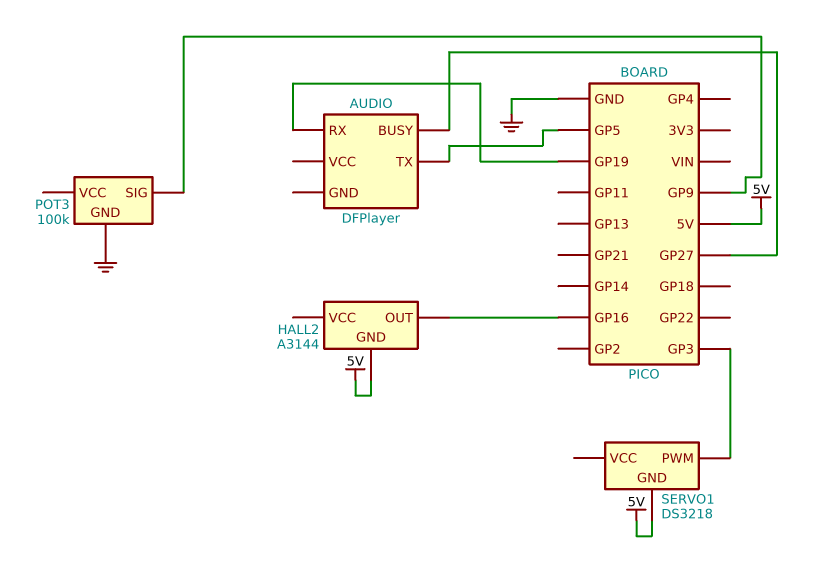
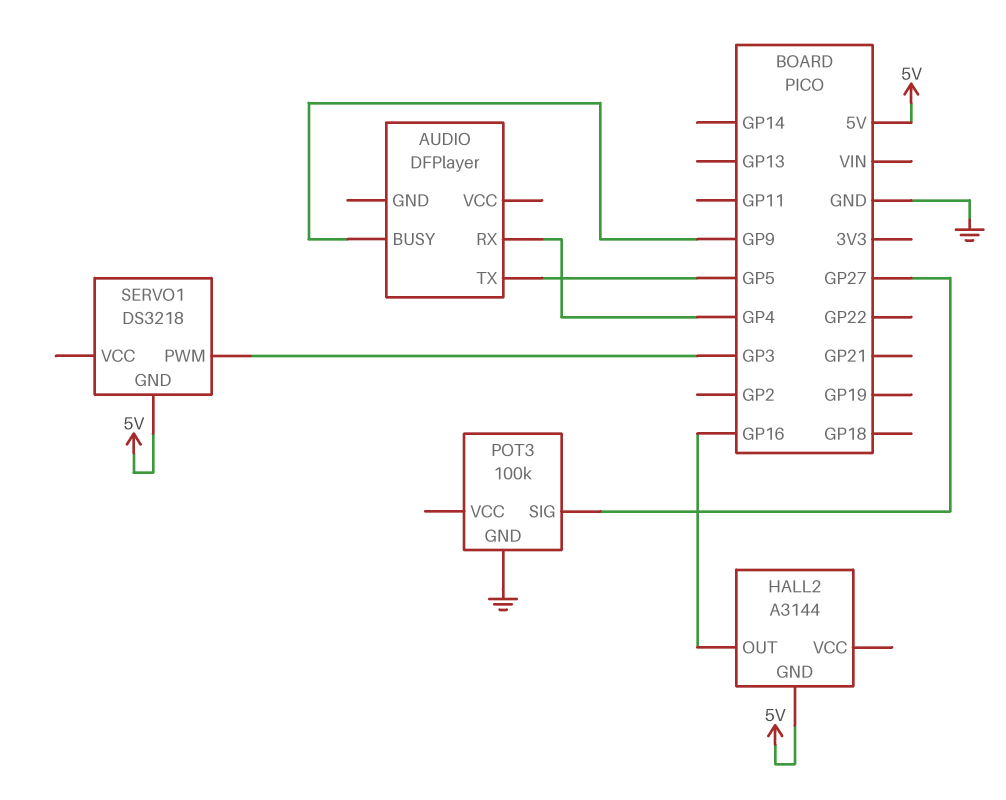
AUDIO pin BUSY: GP27 -> GP9
AUDIO pin RX: GP19 -> GP4
POT3 pin SIG: GP9 -> GP27

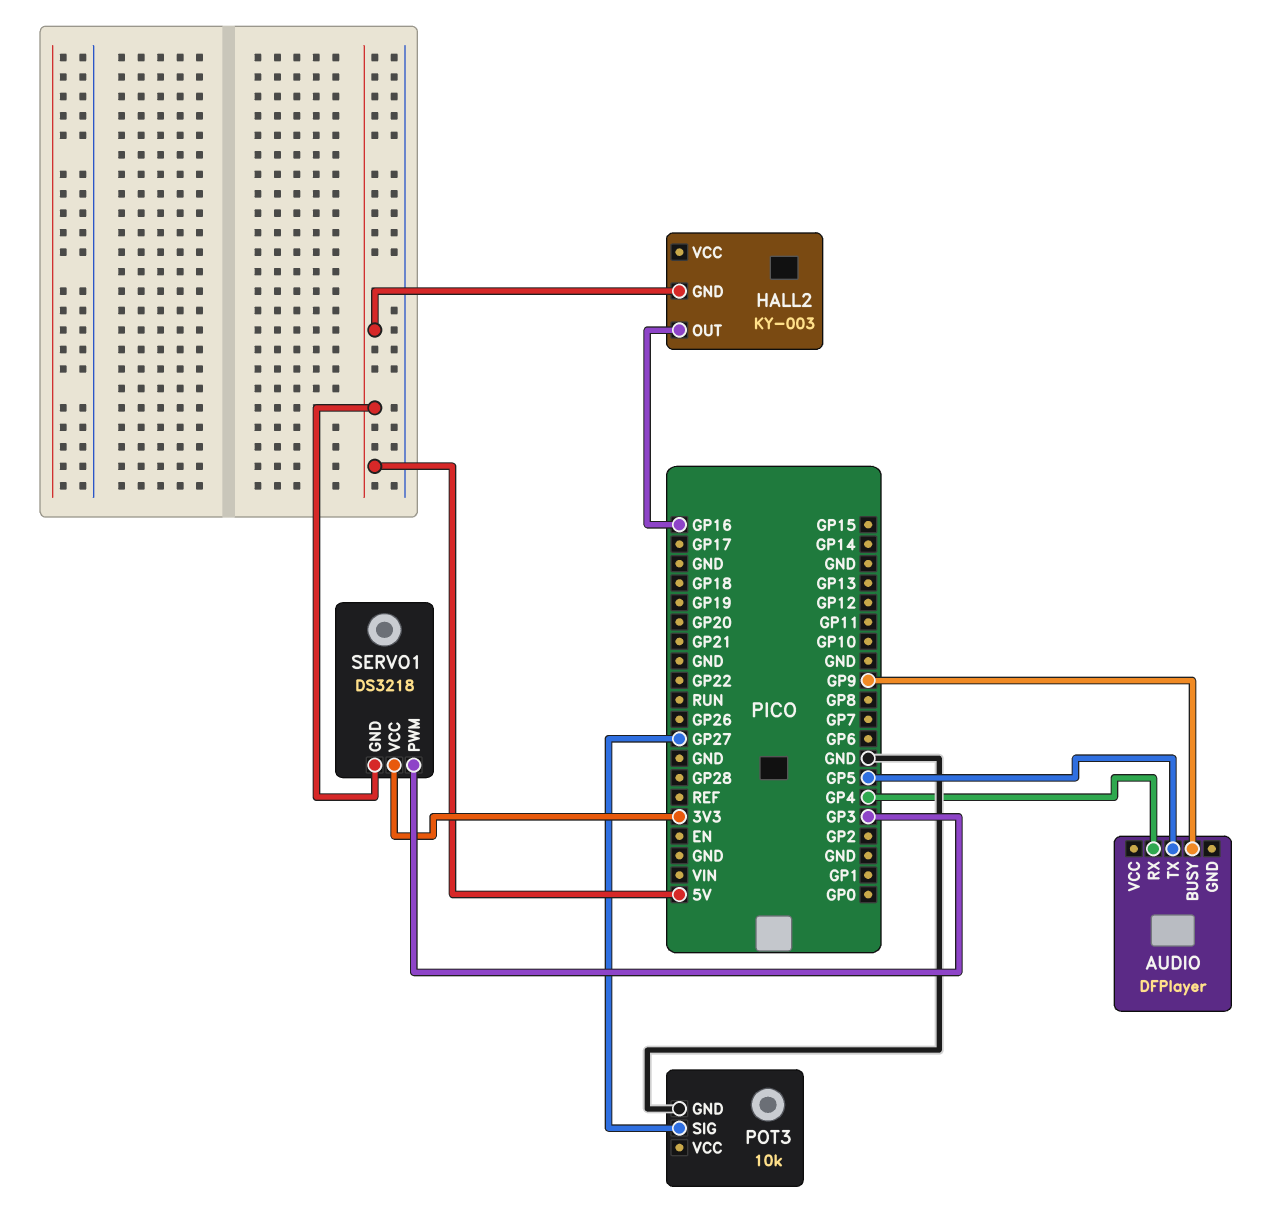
HALL2: A3144 -> KY-003
POT3: 100k -> 10k
SERVO1 pin VCC: none -> 3V3

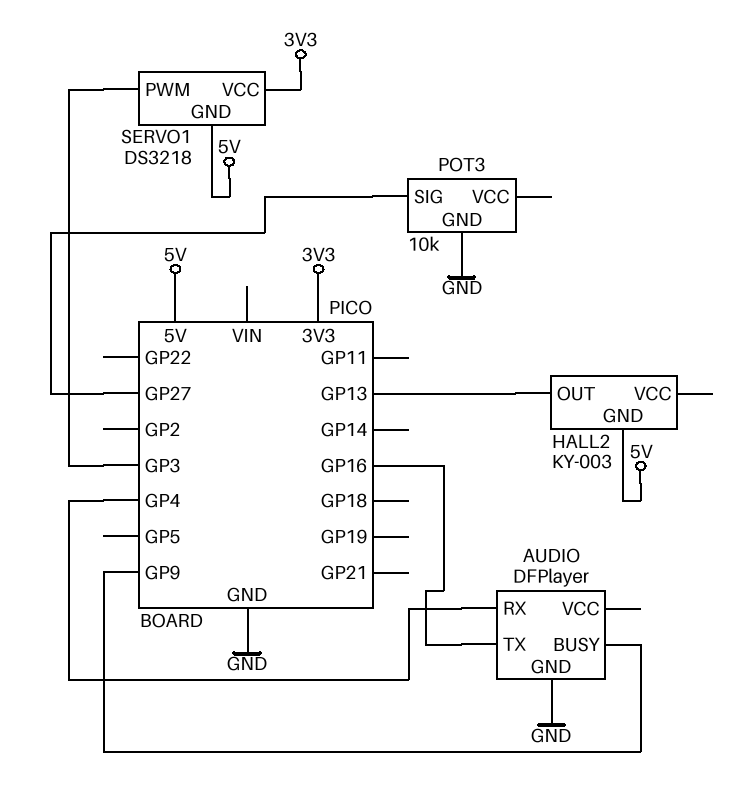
AUDIO pin GND: none -> GND
AUDIO pin TX: GP5 -> GP16
HALL2 pin OUT: GP16 -> GP13

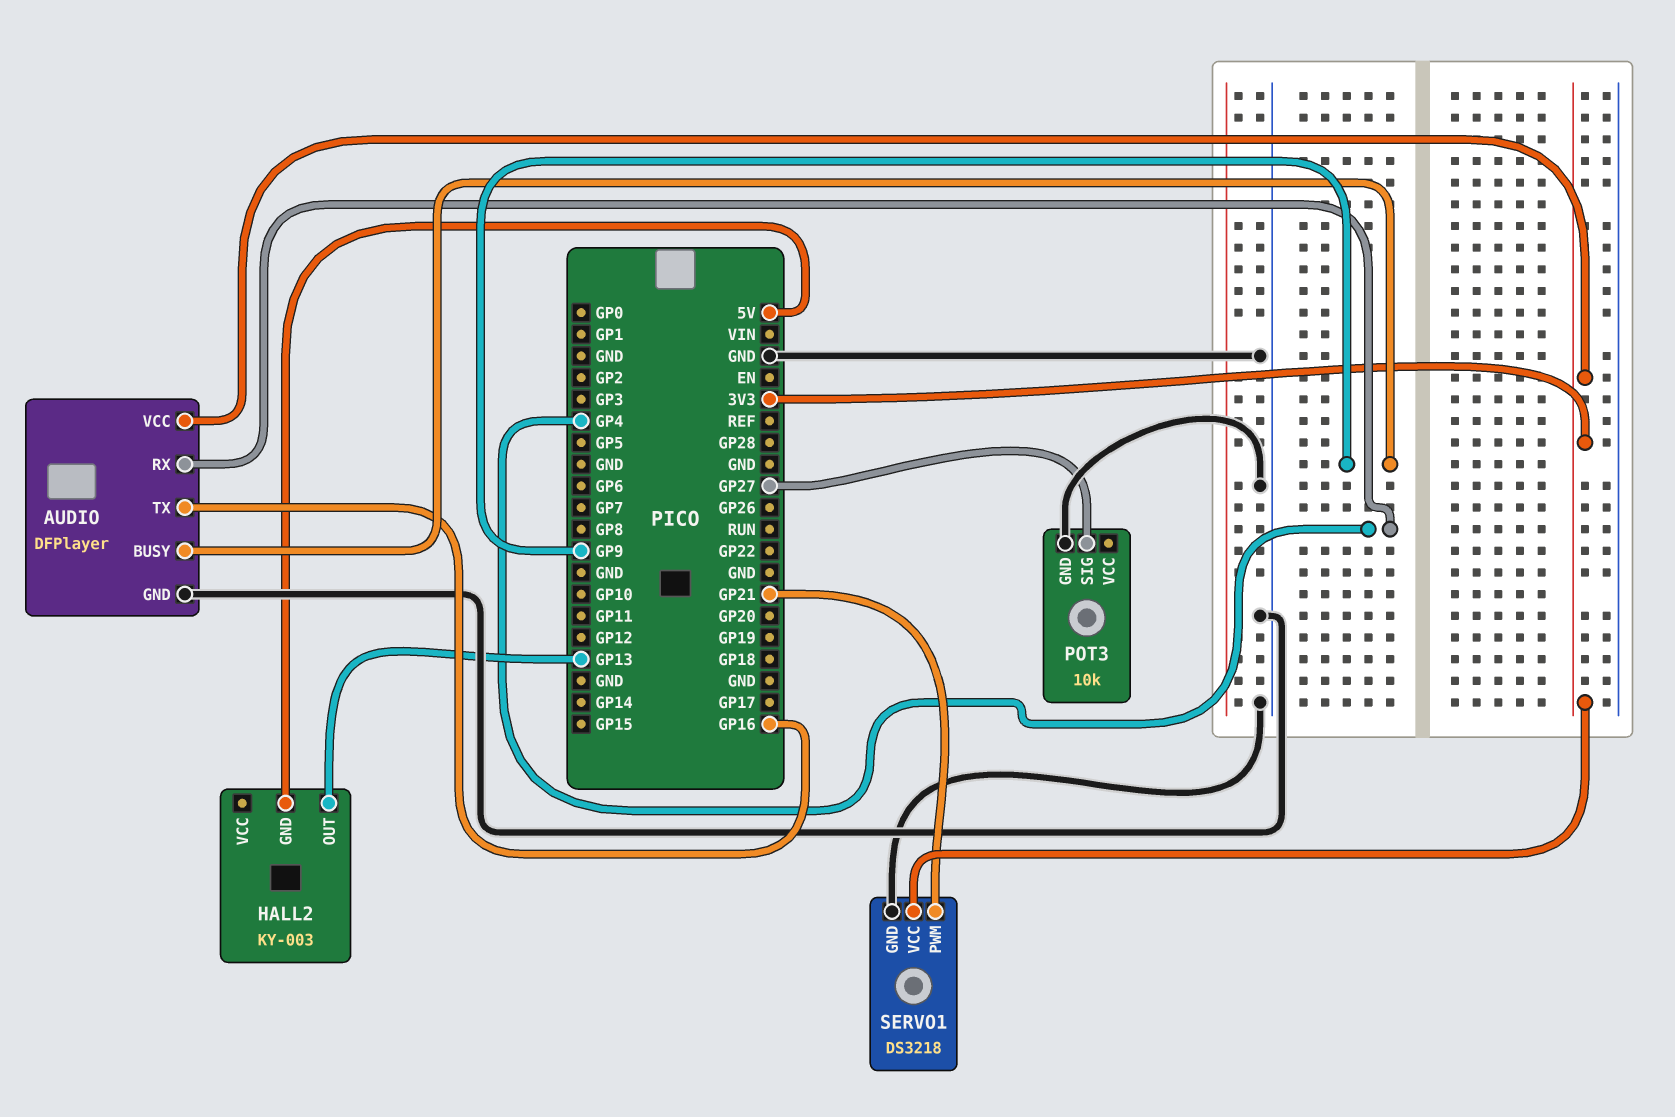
AUDIO pin VCC: none -> 3V3
SERVO1 pin GND: 5V -> GND
SERVO1 pin PWM: GP3 -> GP21

